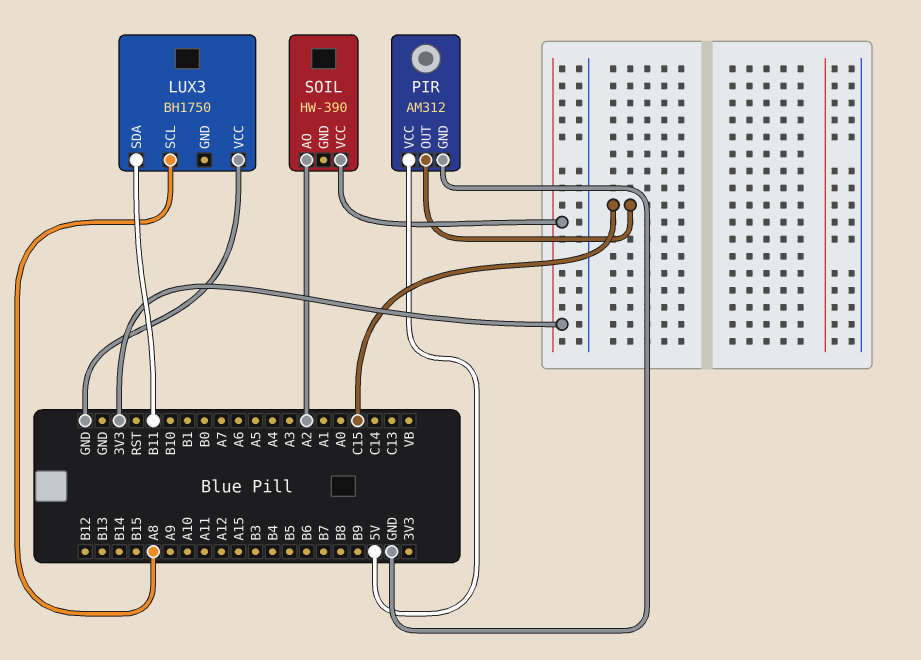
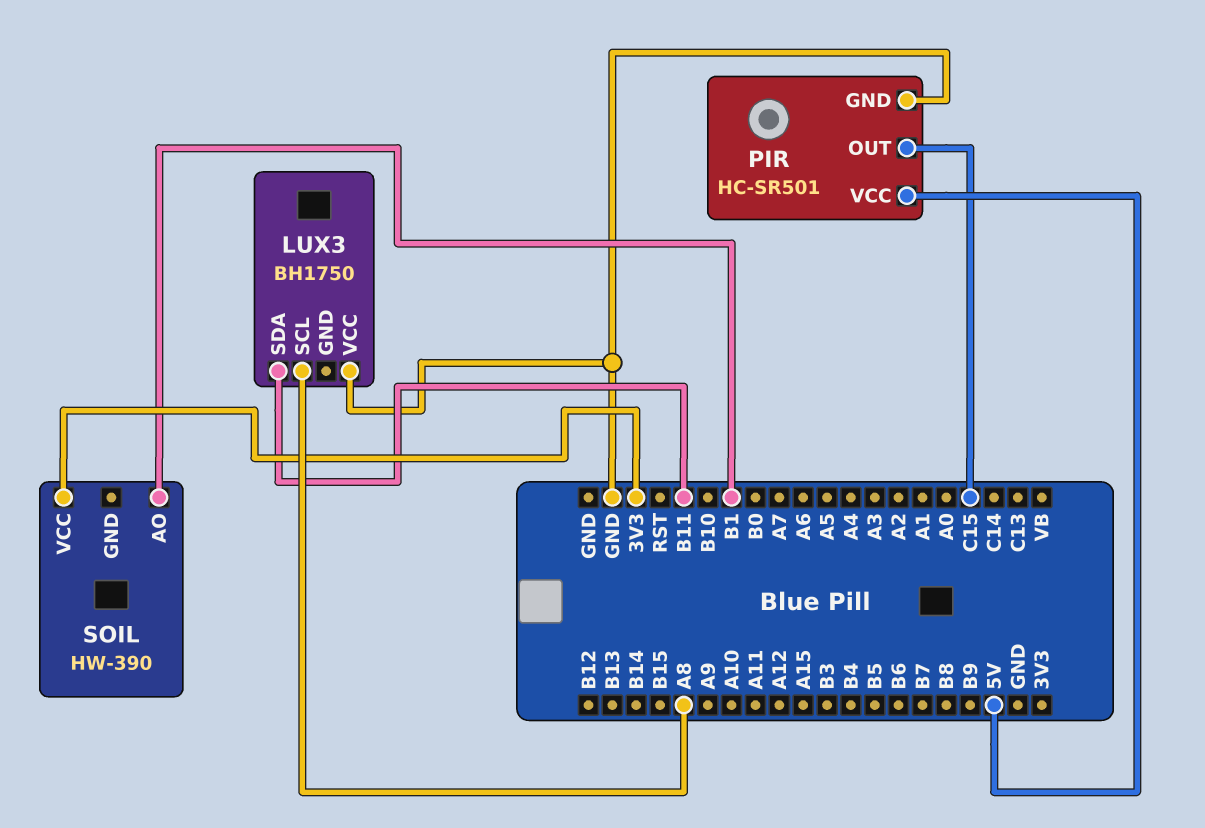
PIR: AM312 -> HC-SR501
SOIL pin AO: A2 -> B1

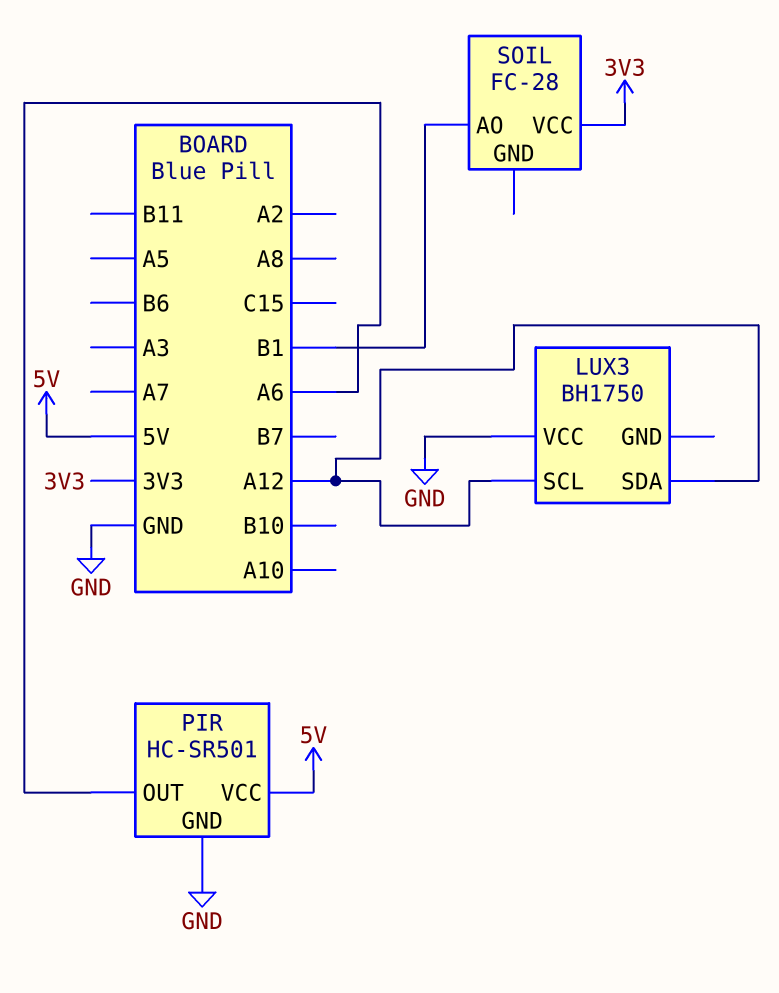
LUX3 pin SCL: A8 -> A12
LUX3 pin SDA: B11 -> A12
PIR pin OUT: C15 -> A6
SOIL: HW-390 -> FC-28

